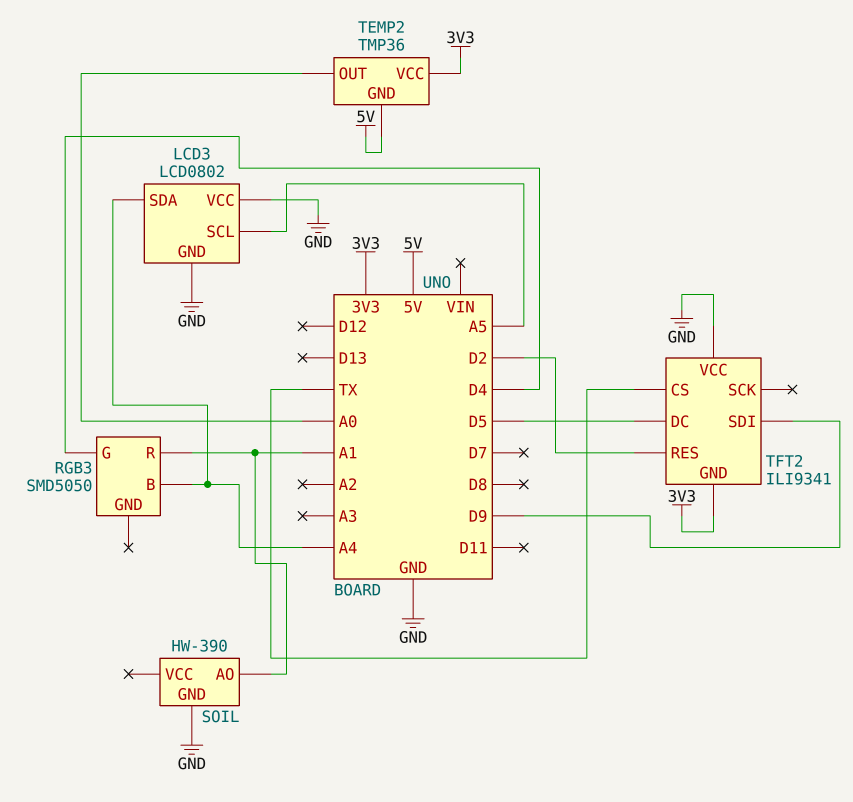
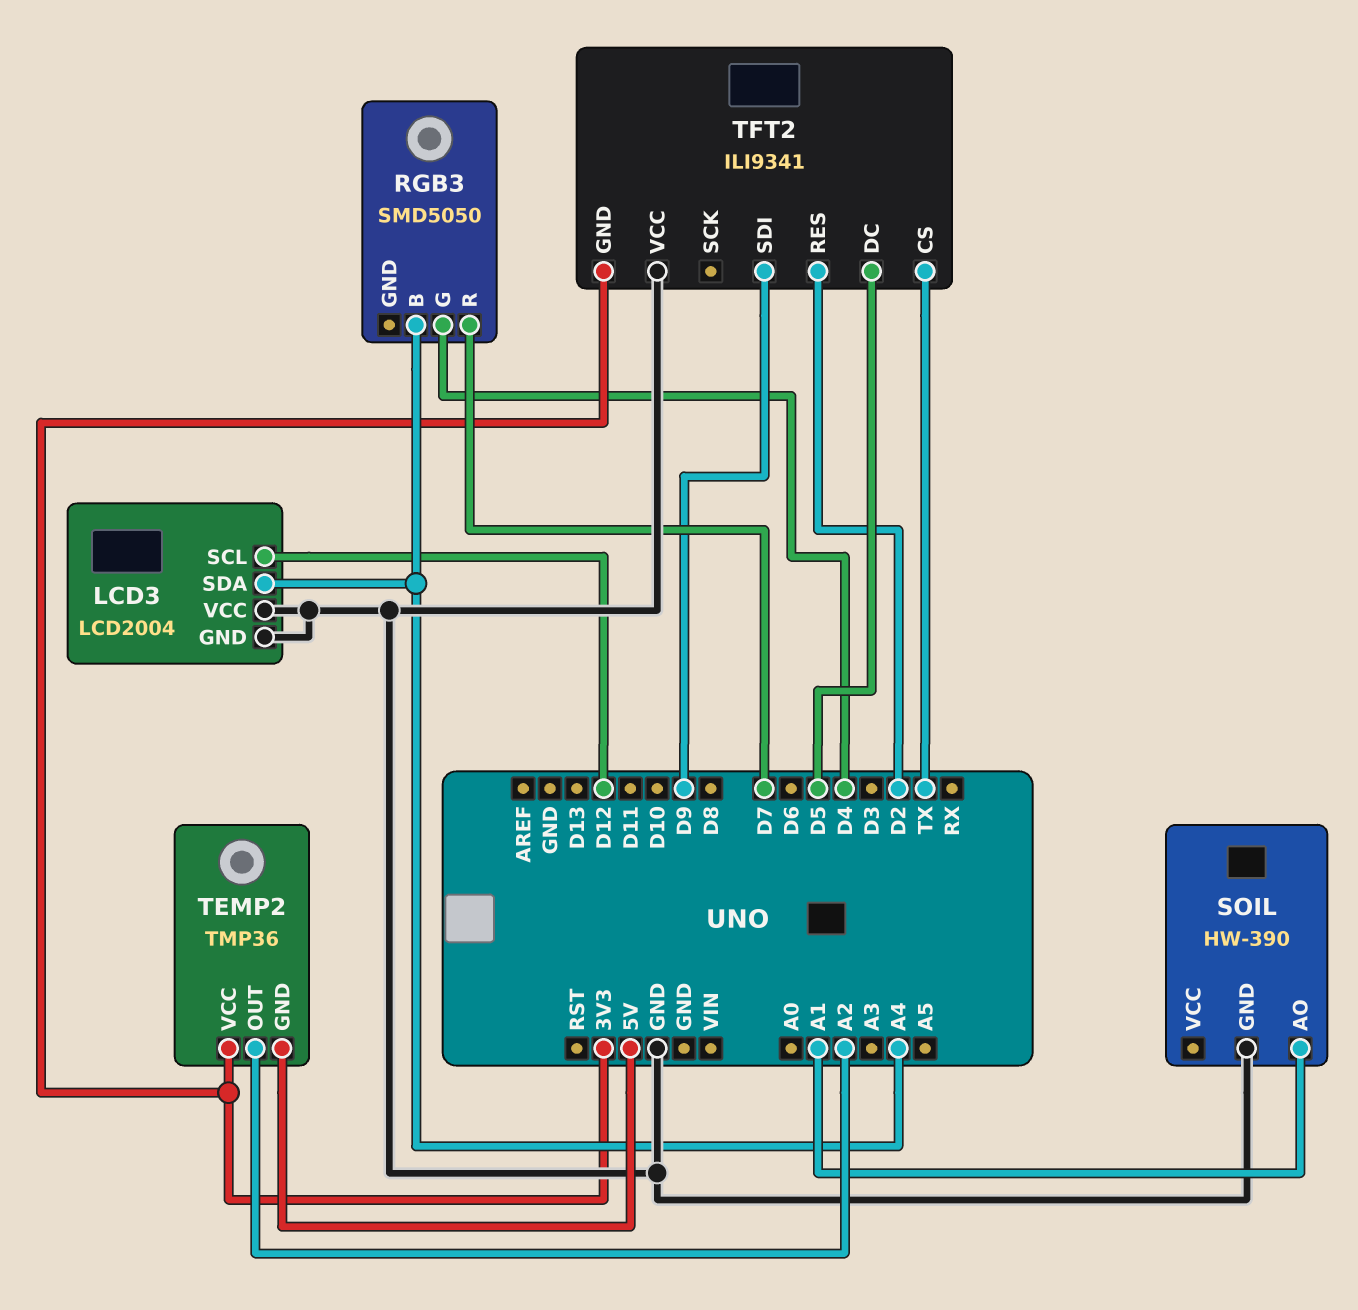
LCD3: LCD0802 -> LCD2004
LCD3 pin SCL: A5 -> D12
RGB3 pin R: A1 -> D7
TEMP2 pin OUT: A0 -> A2

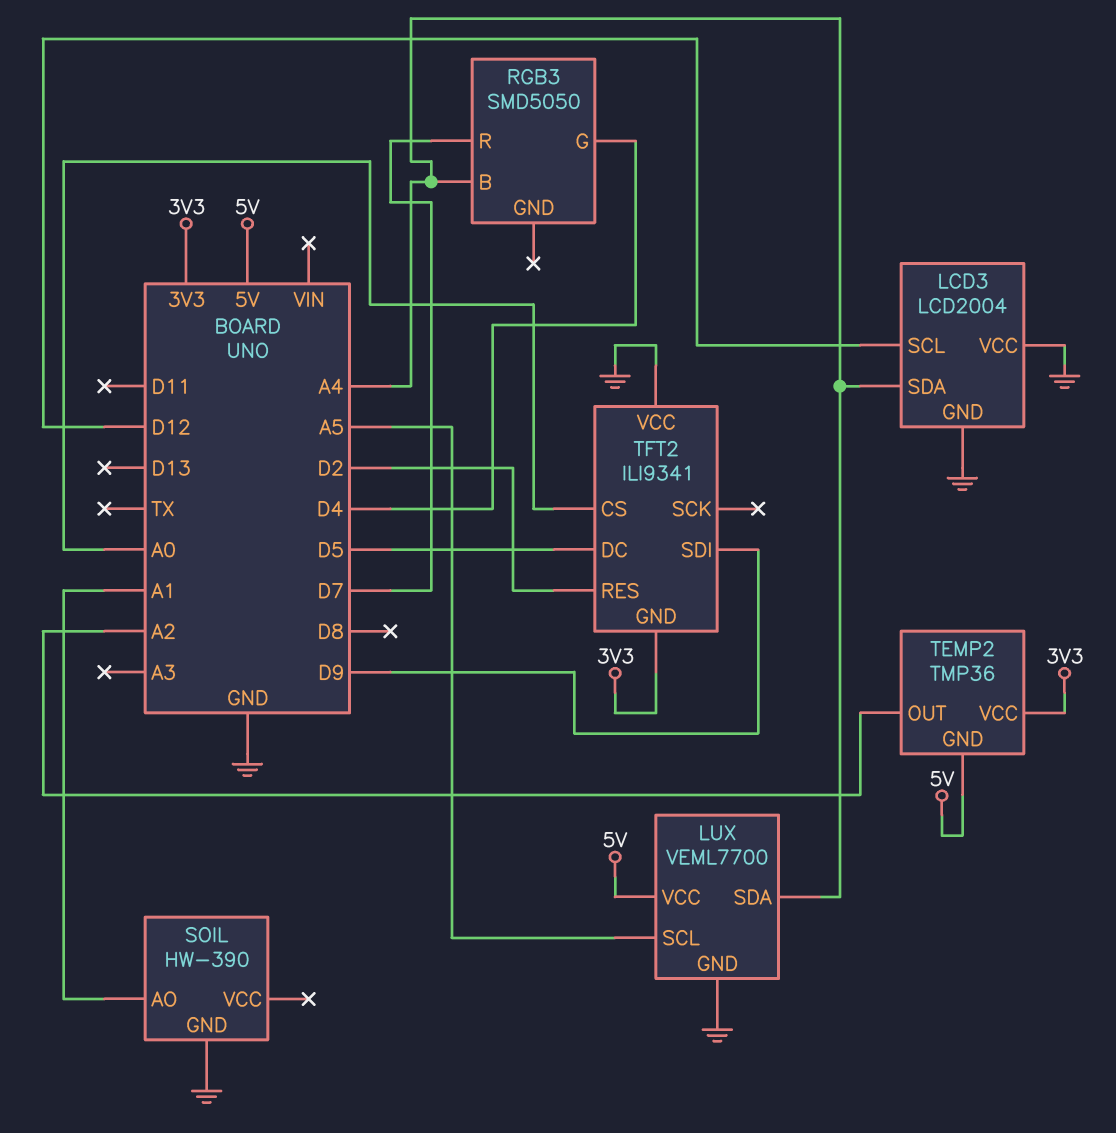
LUX: none -> VEML7700
LUX pin GND: none -> GND
LUX pin SCL: none -> A5
LUX pin SDA: none -> A4
LUX pin VCC: none -> 5V
TFT2 pin CS: TX -> A0

